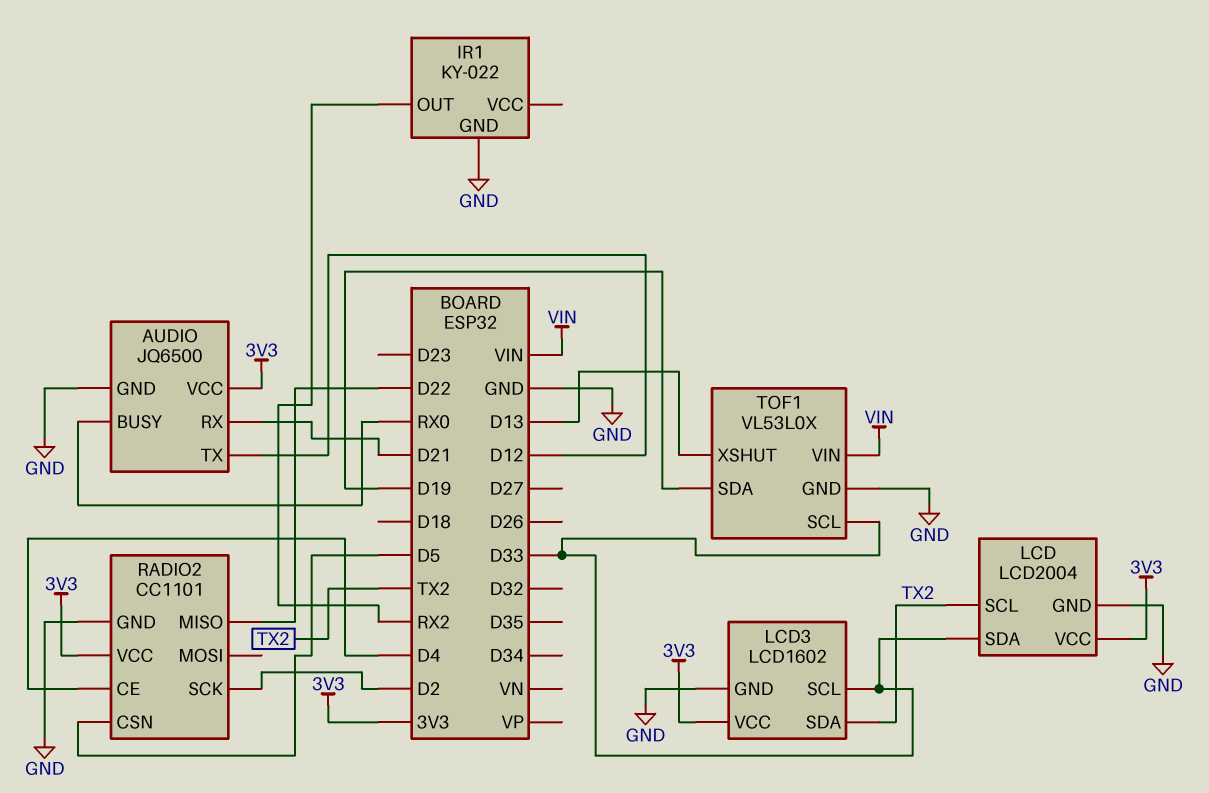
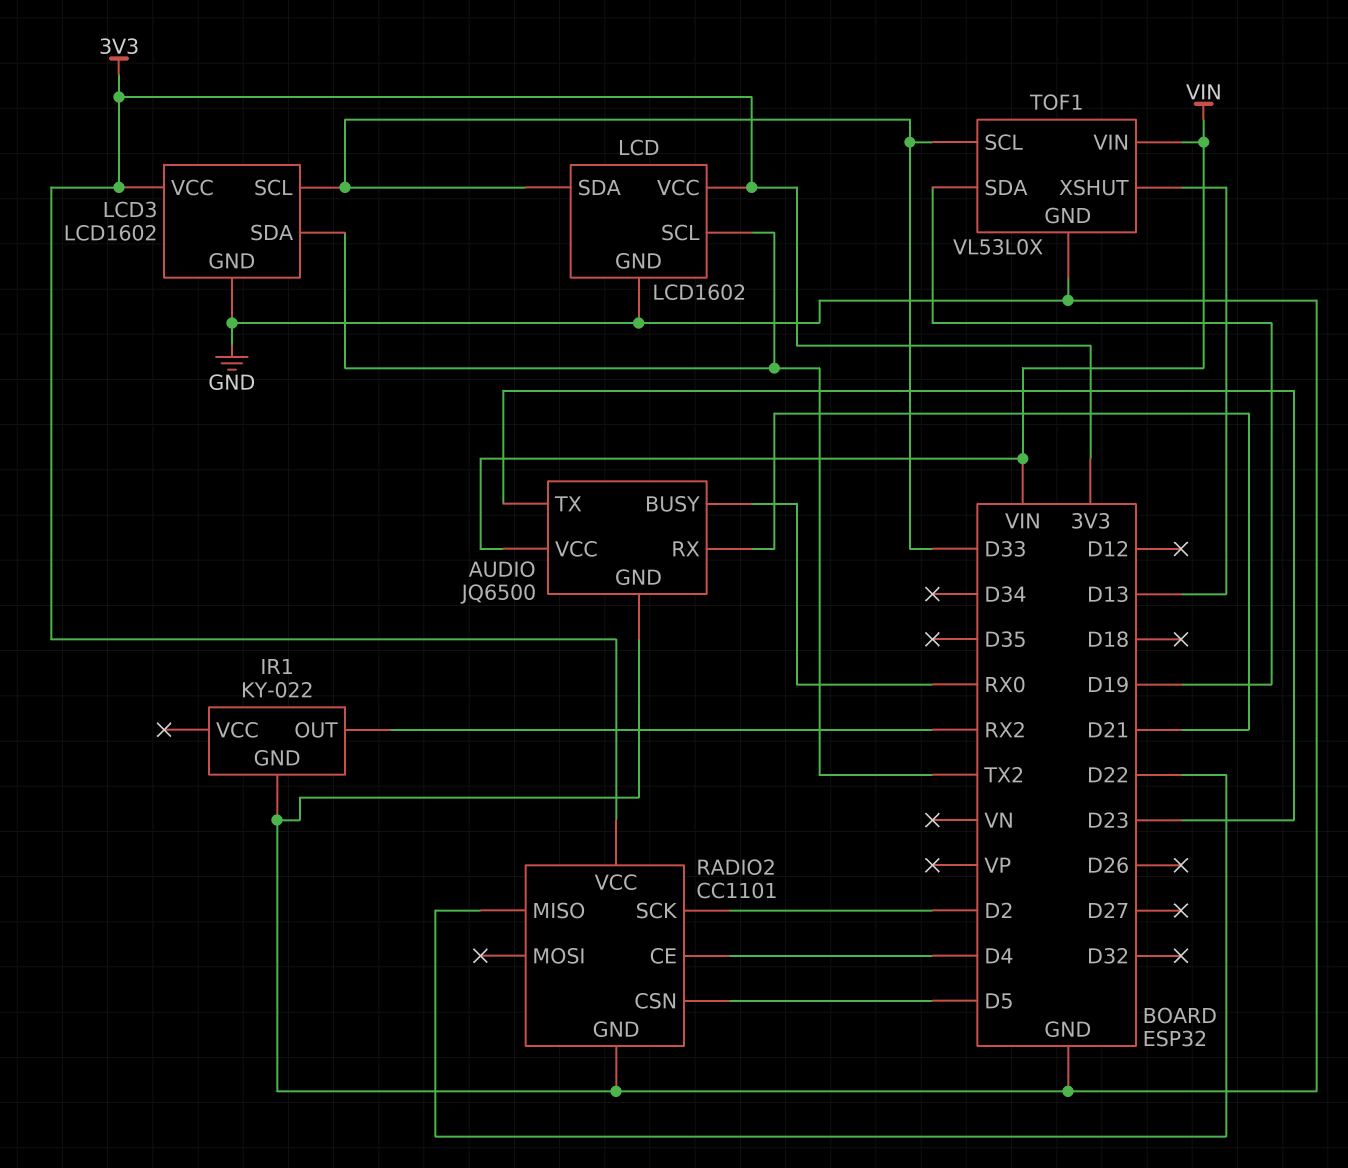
AUDIO pin TX: D12 -> D23
AUDIO pin VCC: 3V3 -> VIN
LCD: LCD2004 -> LCD1602

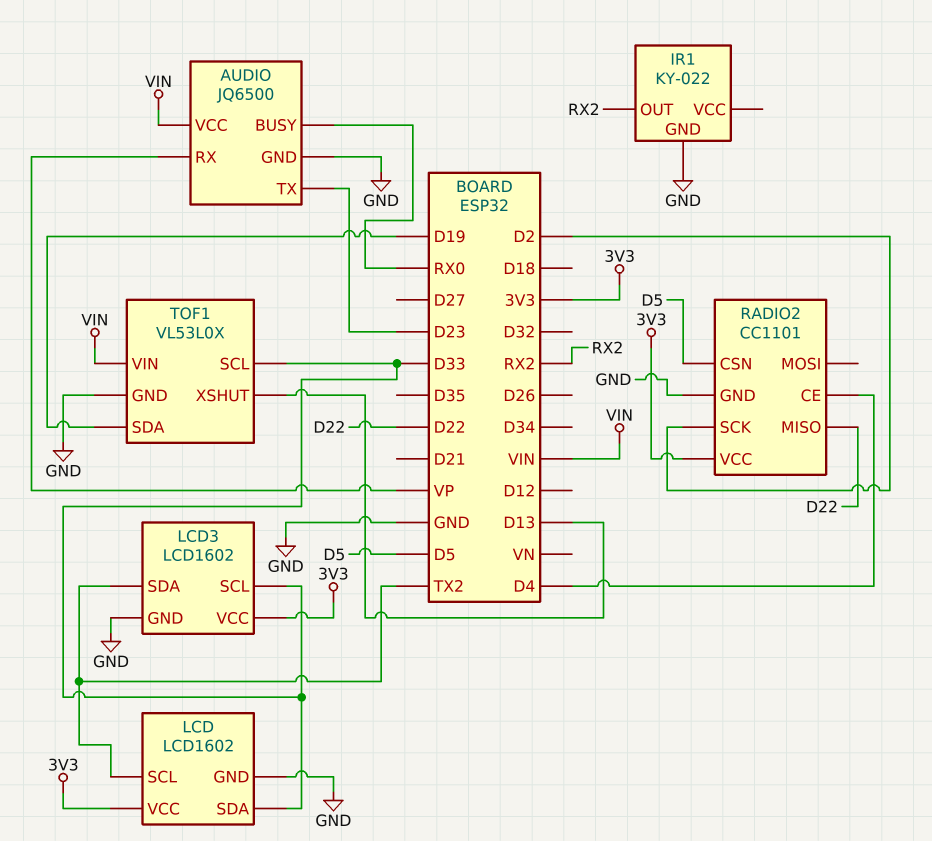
AUDIO pin RX: D21 -> VP

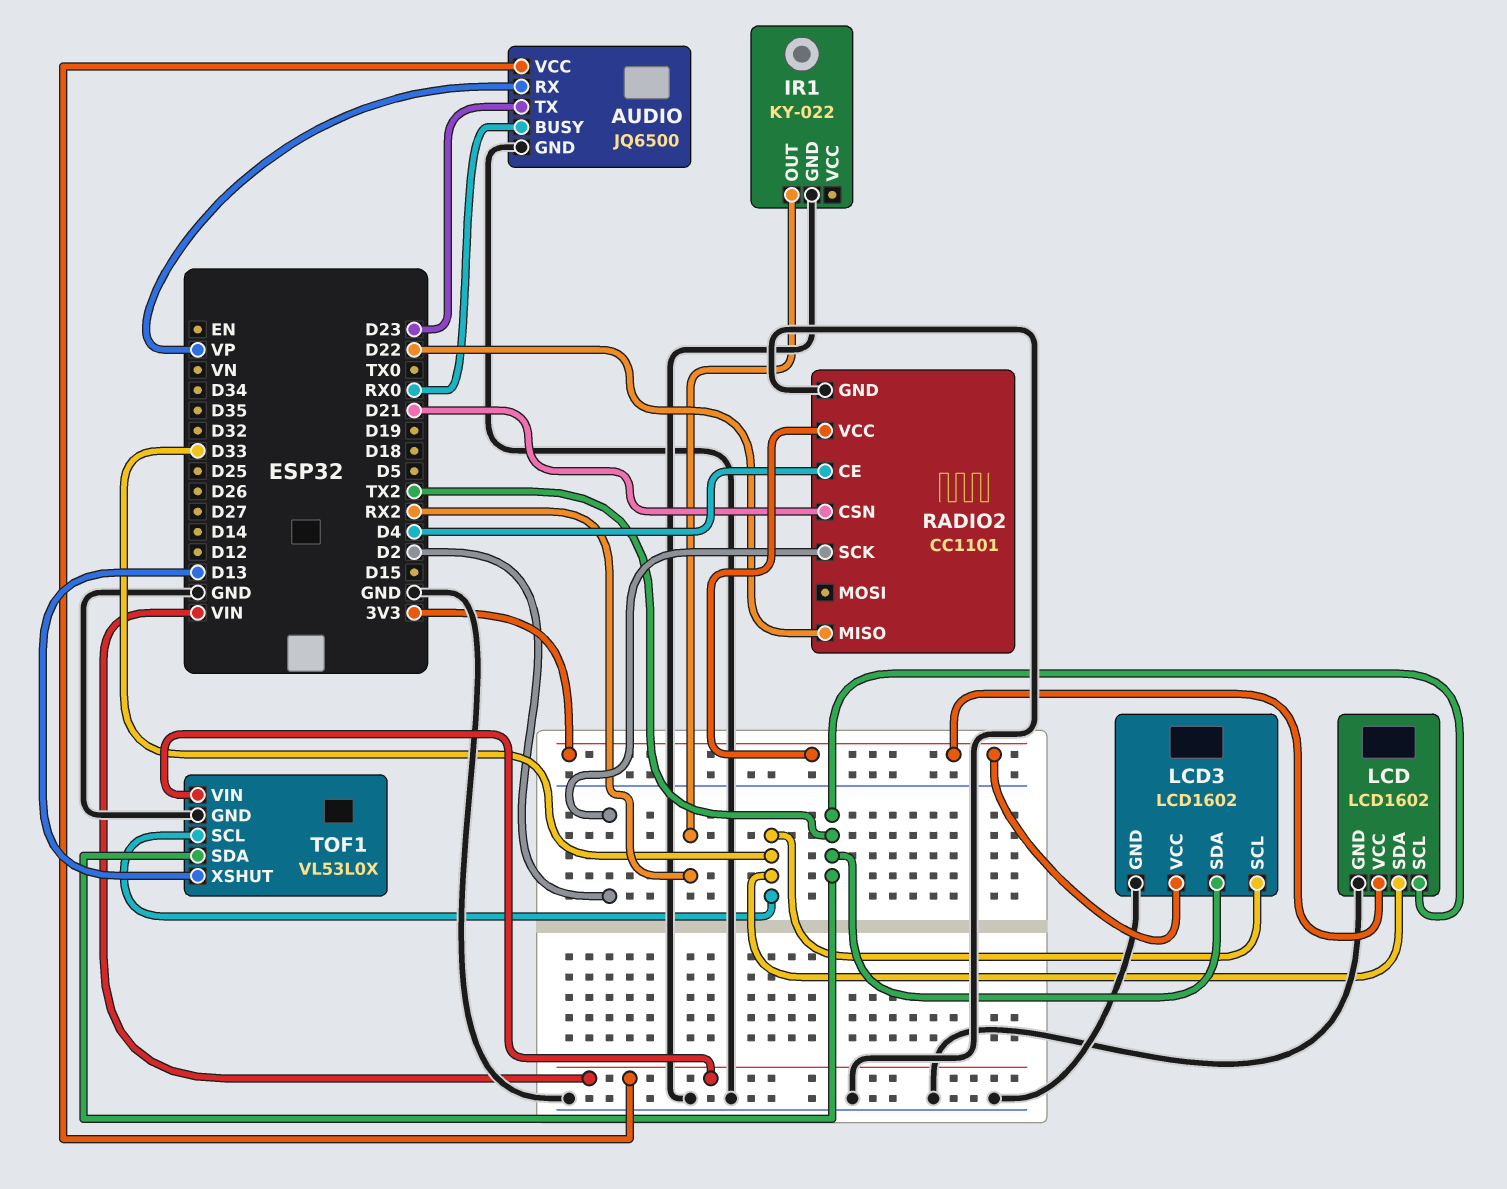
RADIO2 pin CSN: D5 -> D21
TOF1 pin SDA: D19 -> TX2

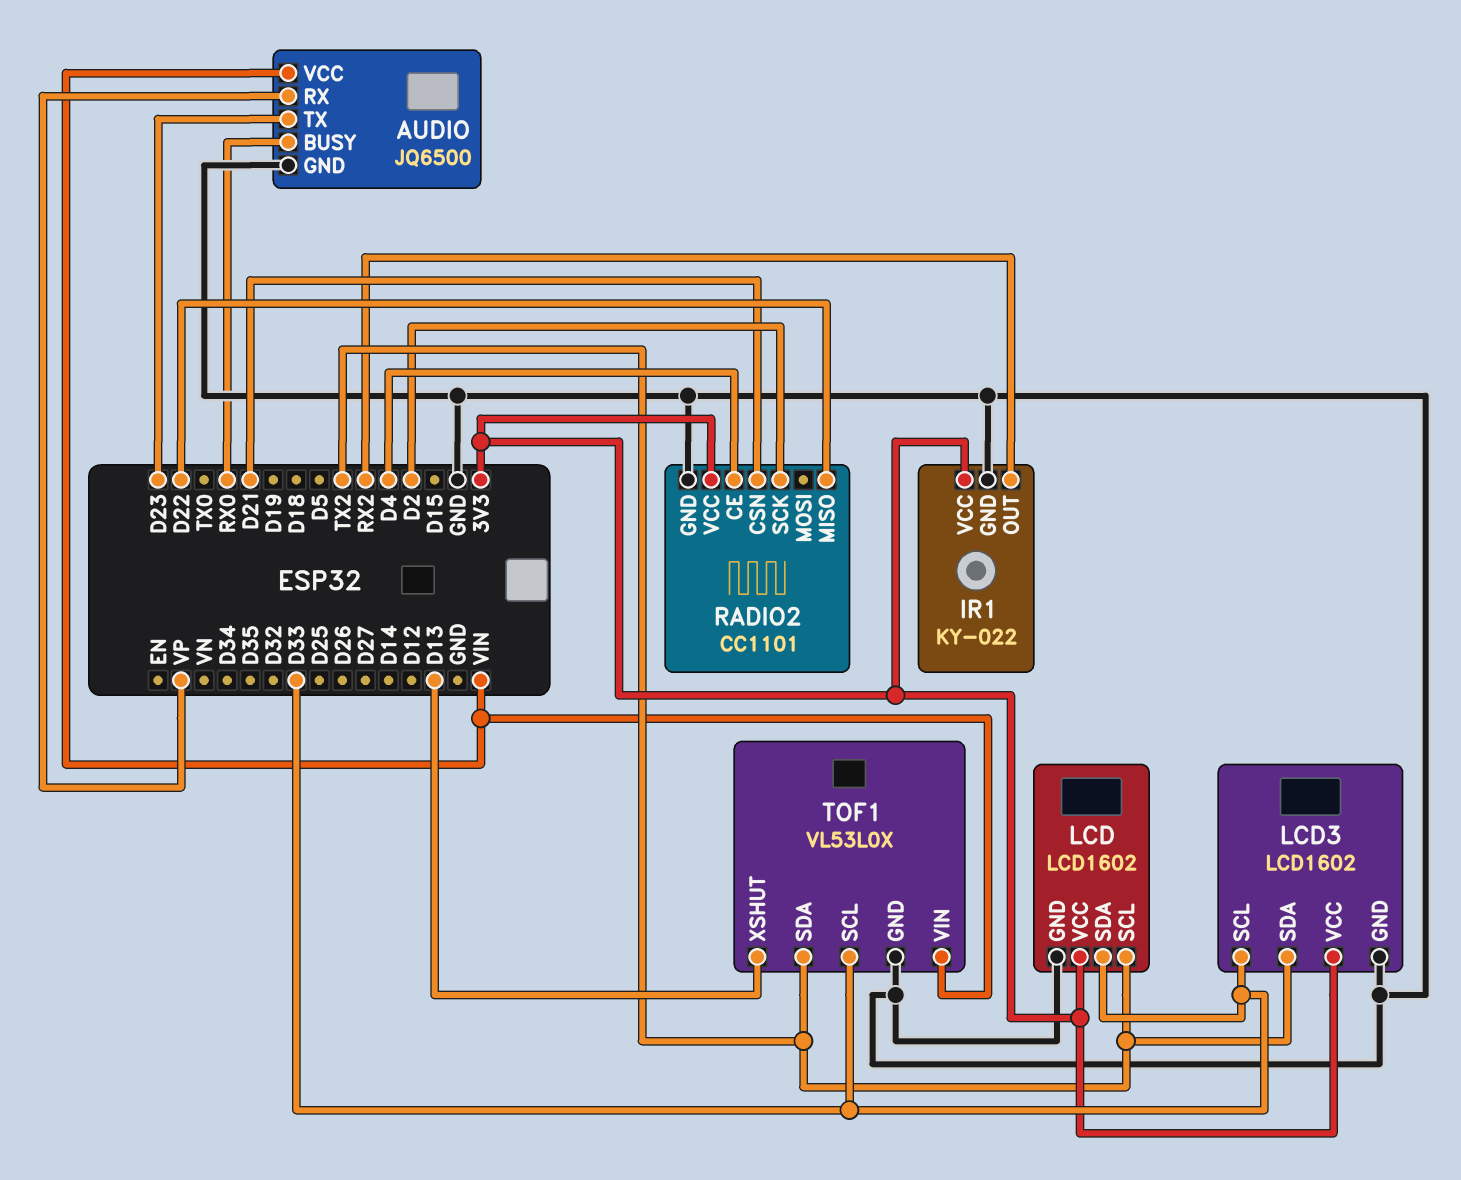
IR1 pin VCC: none -> 3V3

